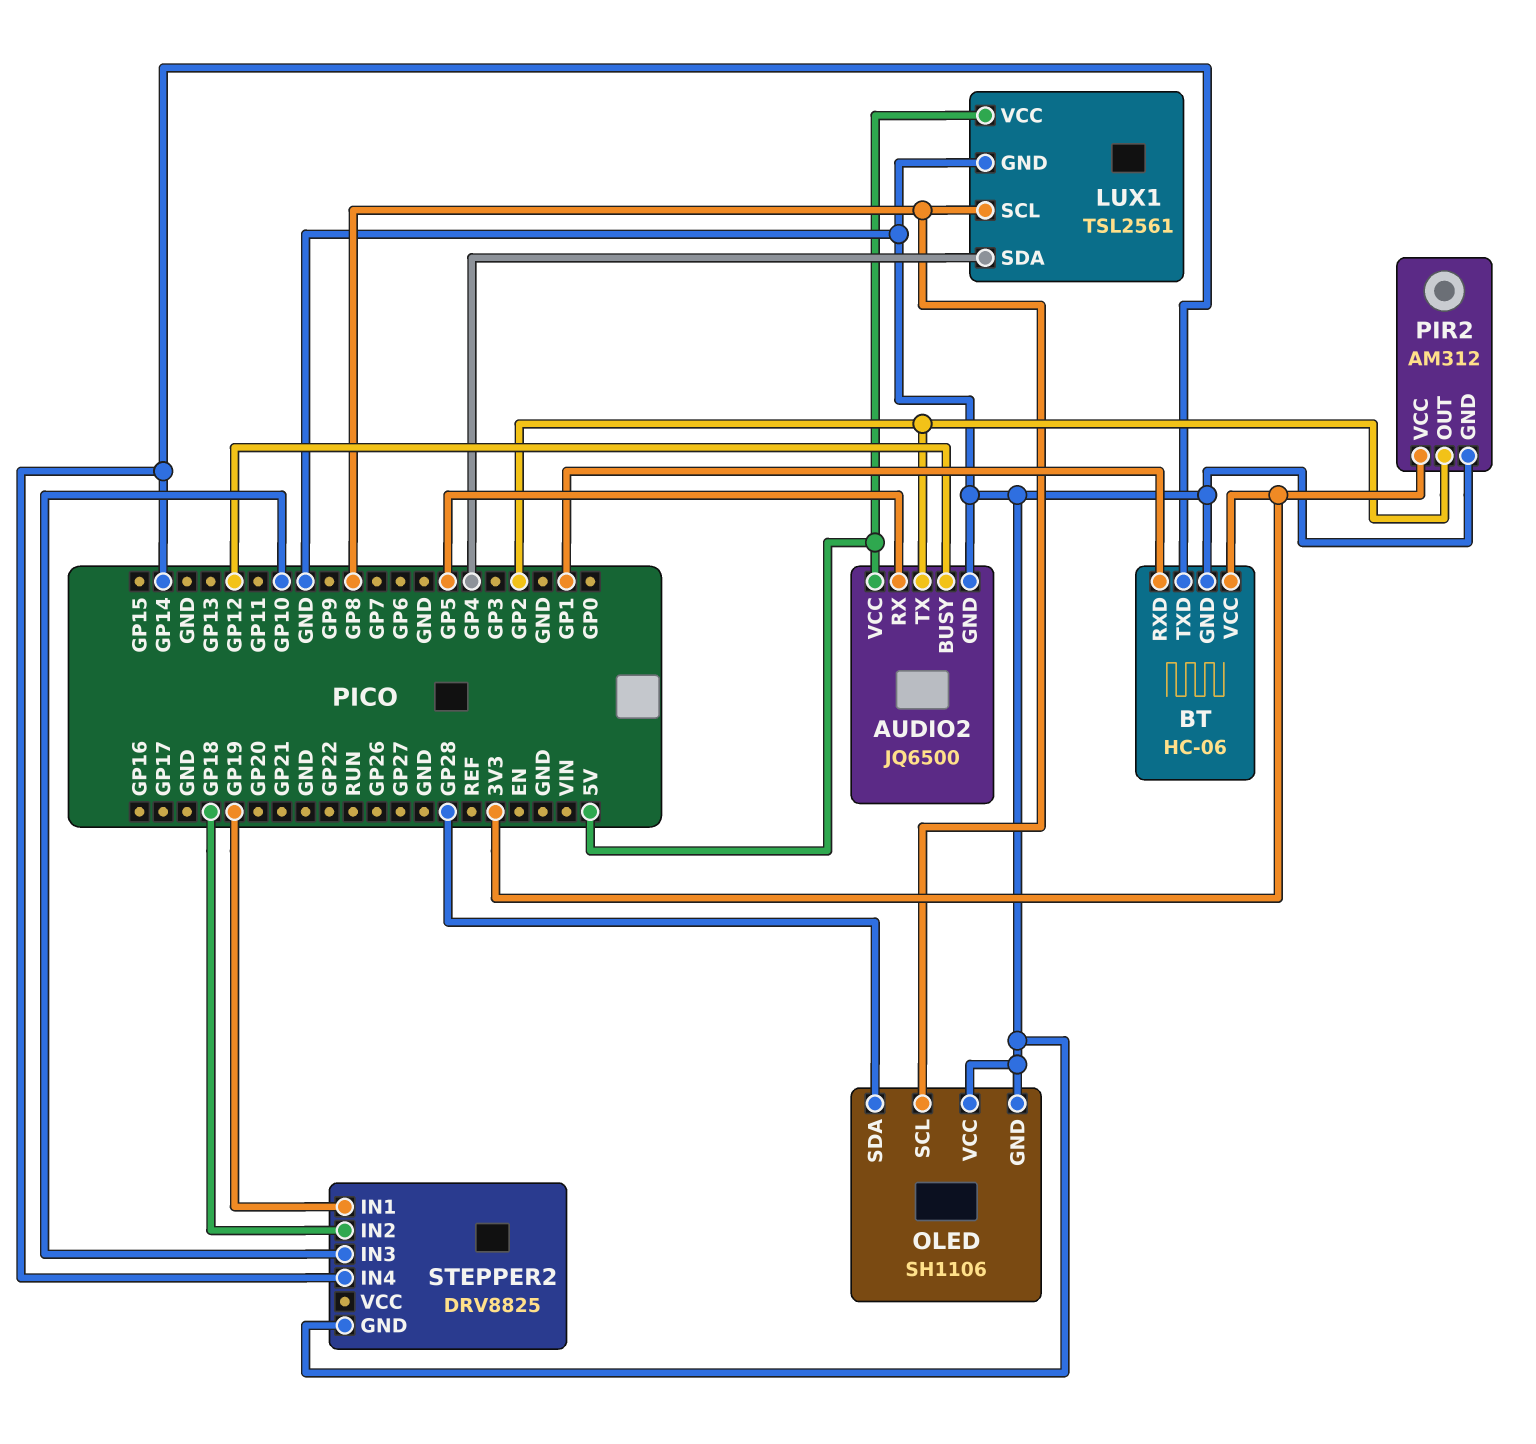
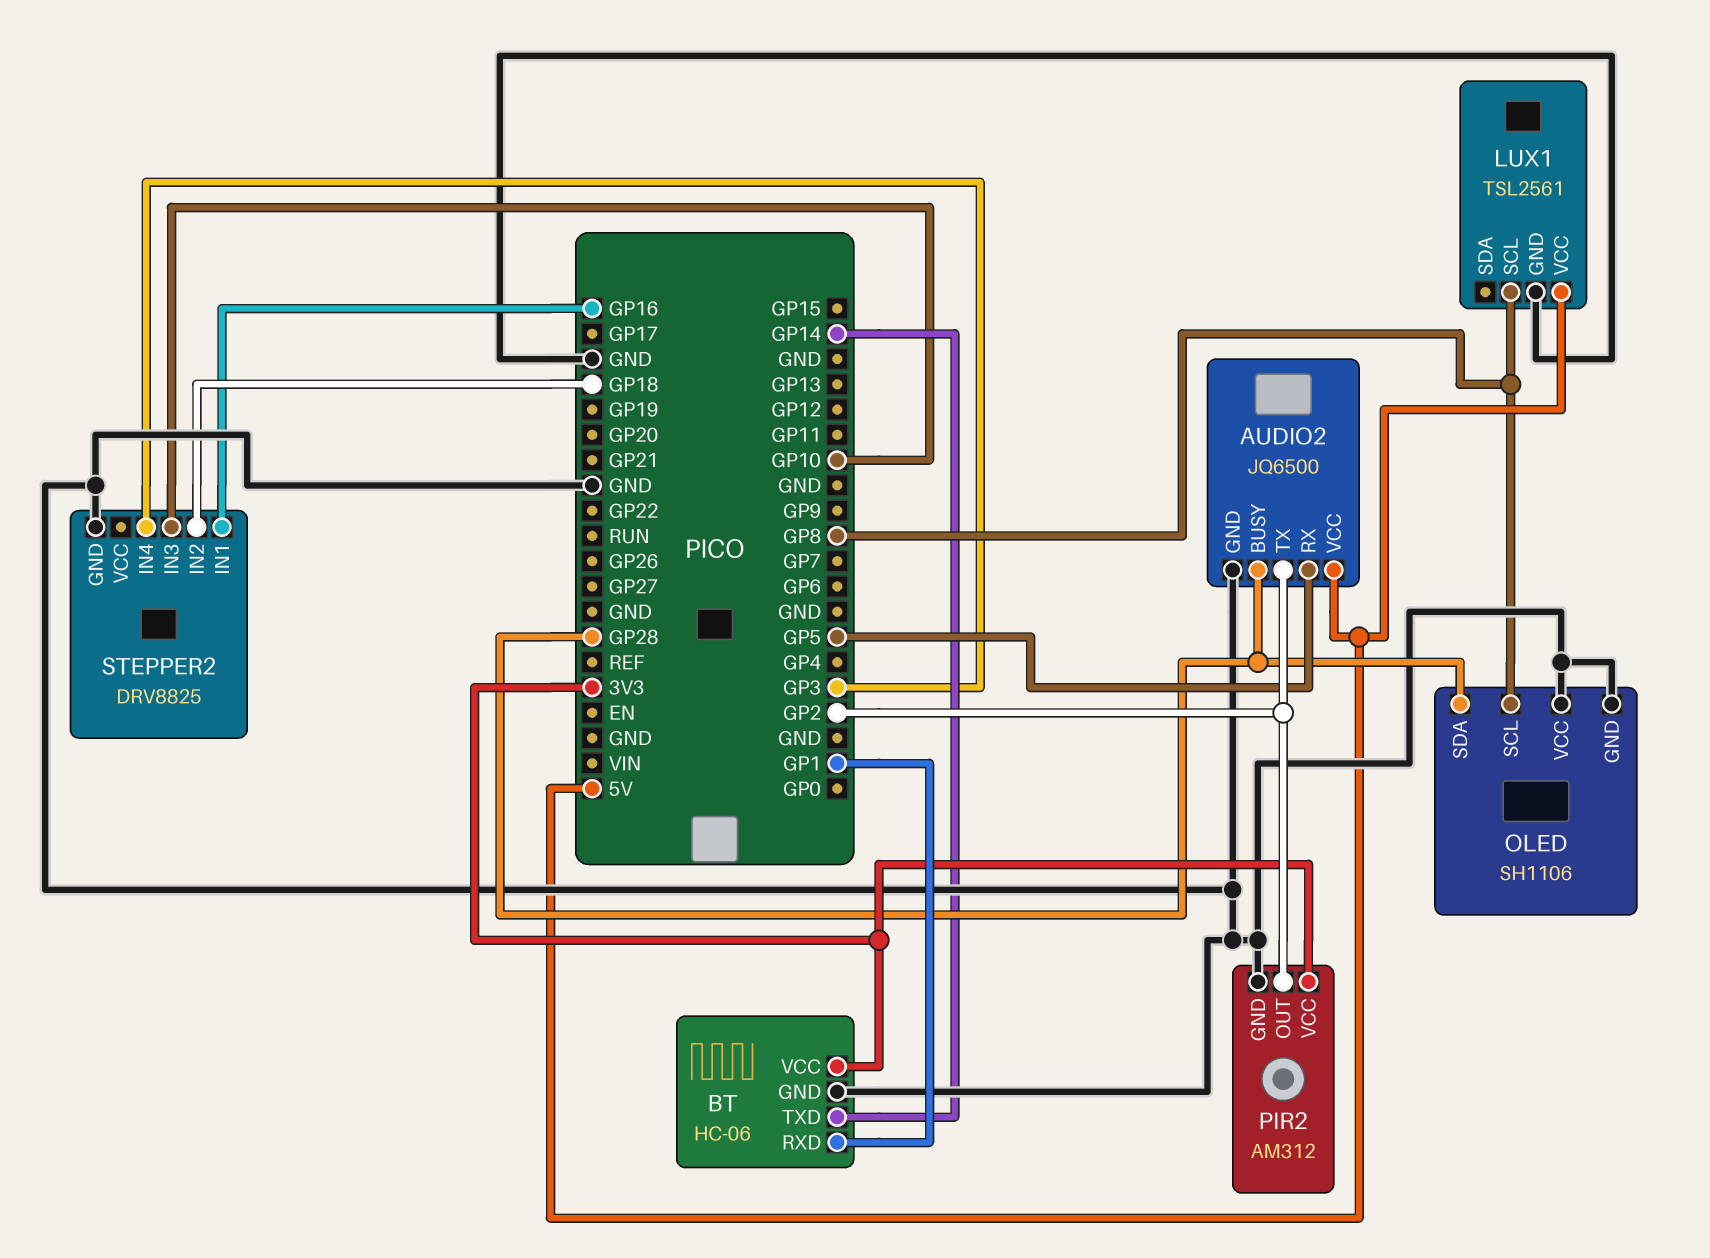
AUDIO2 pin BUSY: GP12 -> GP28
LUX1 pin SDA: GP4 -> none
STEPPER2 pin IN1: GP19 -> GP16
STEPPER2 pin IN4: GP14 -> GP3

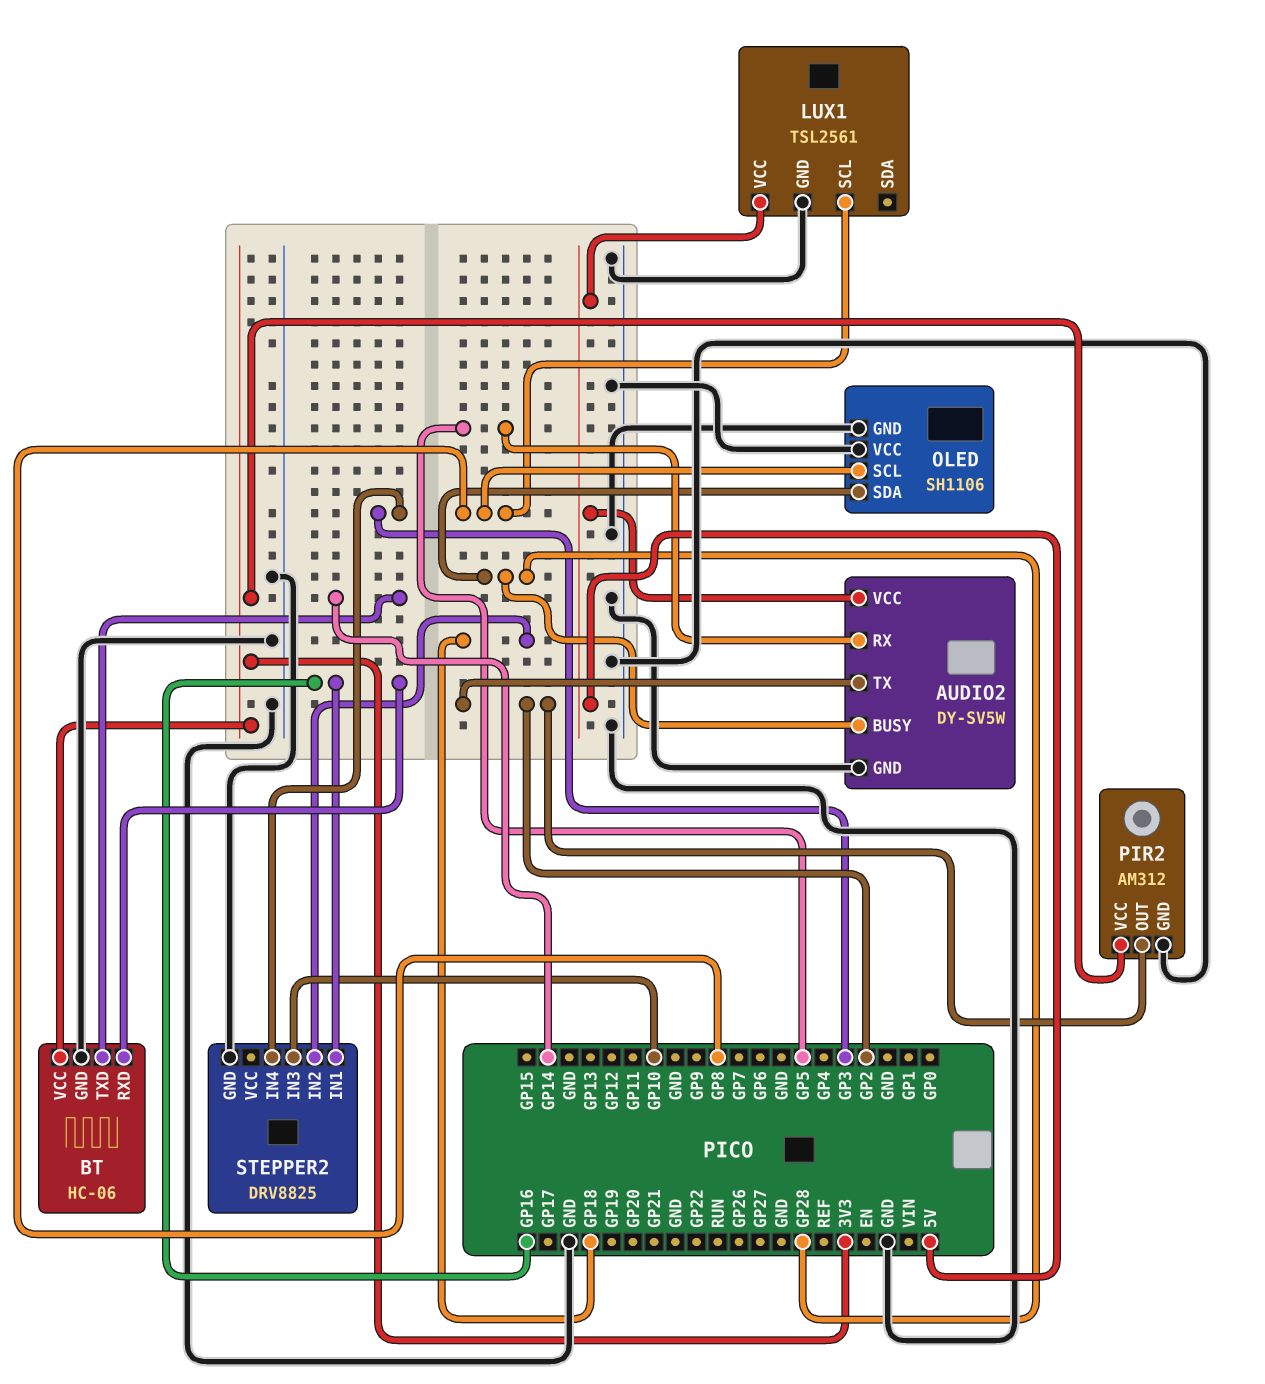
AUDIO2: JQ6500 -> DY-SV5W
BT pin RXD: GP1 -> GP16

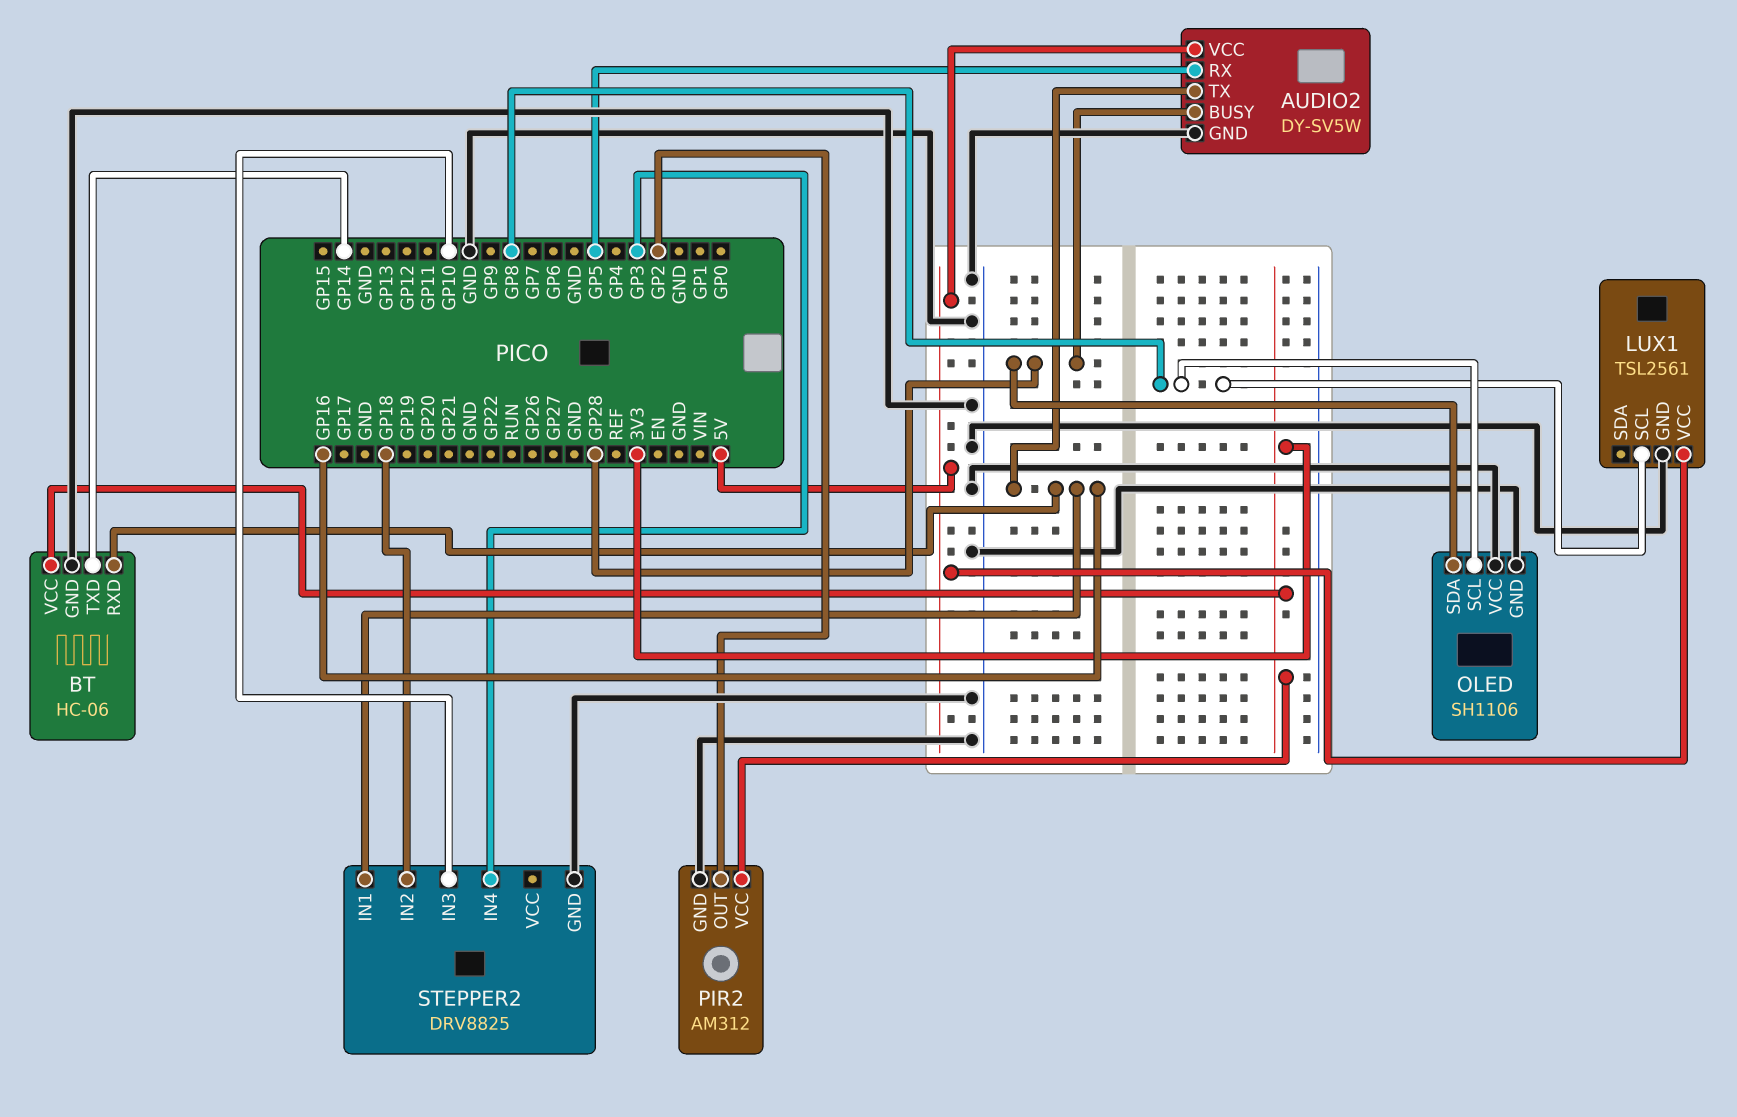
AUDIO2 pin TX: GP2 -> GP16

